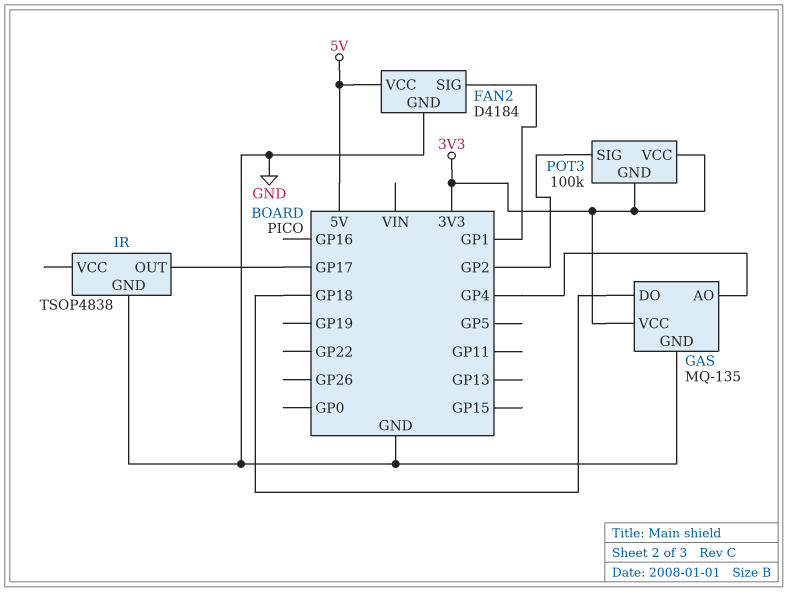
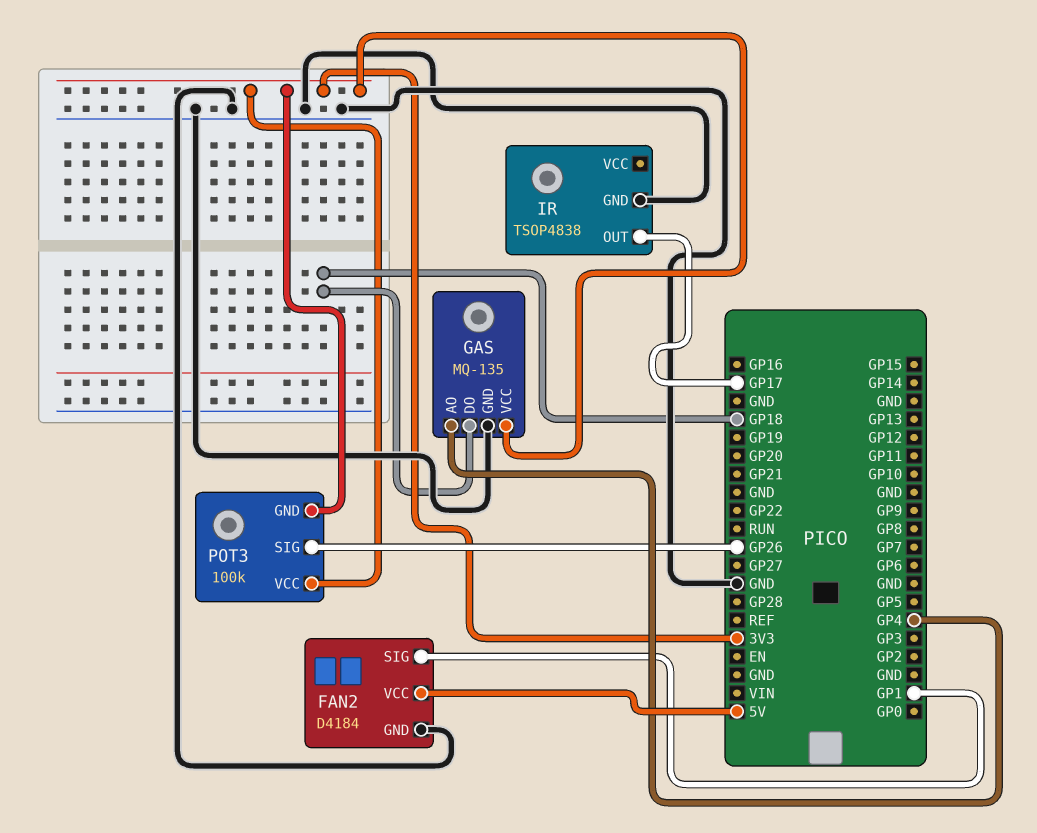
POT3 pin SIG: GP2 -> GP26

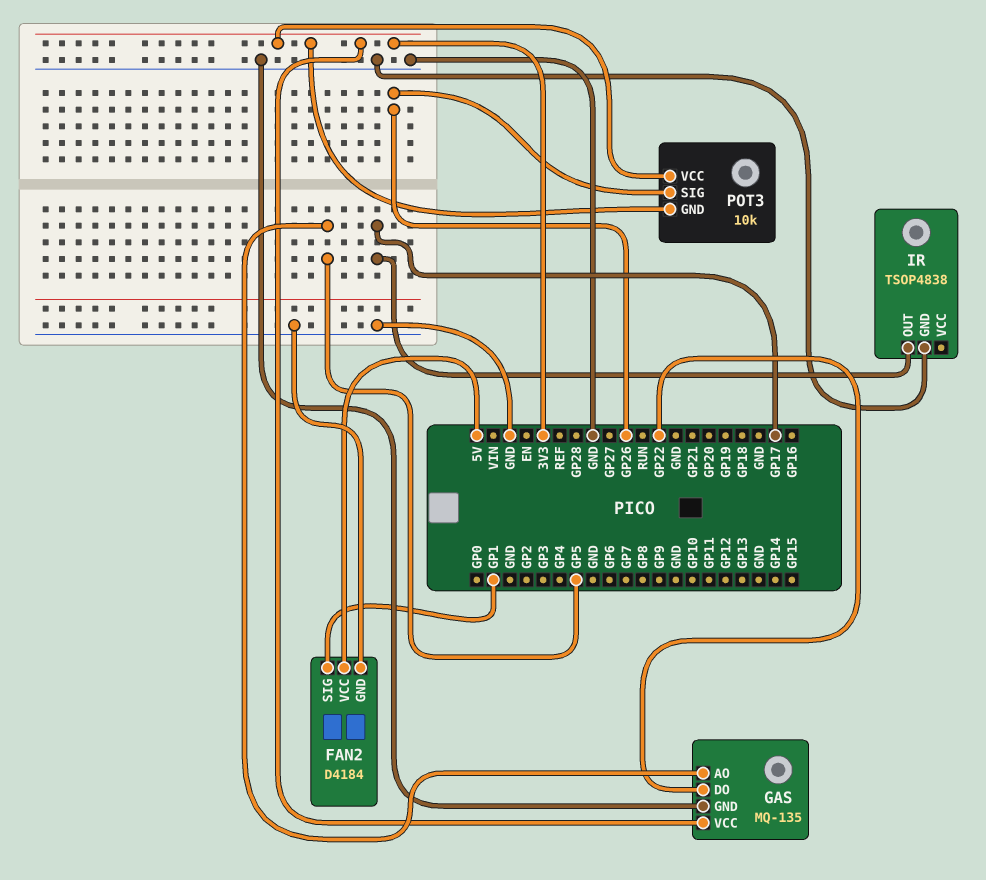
GAS pin AO: GP4 -> GP5
GAS pin DO: GP18 -> GP22
POT3: 100k -> 10k

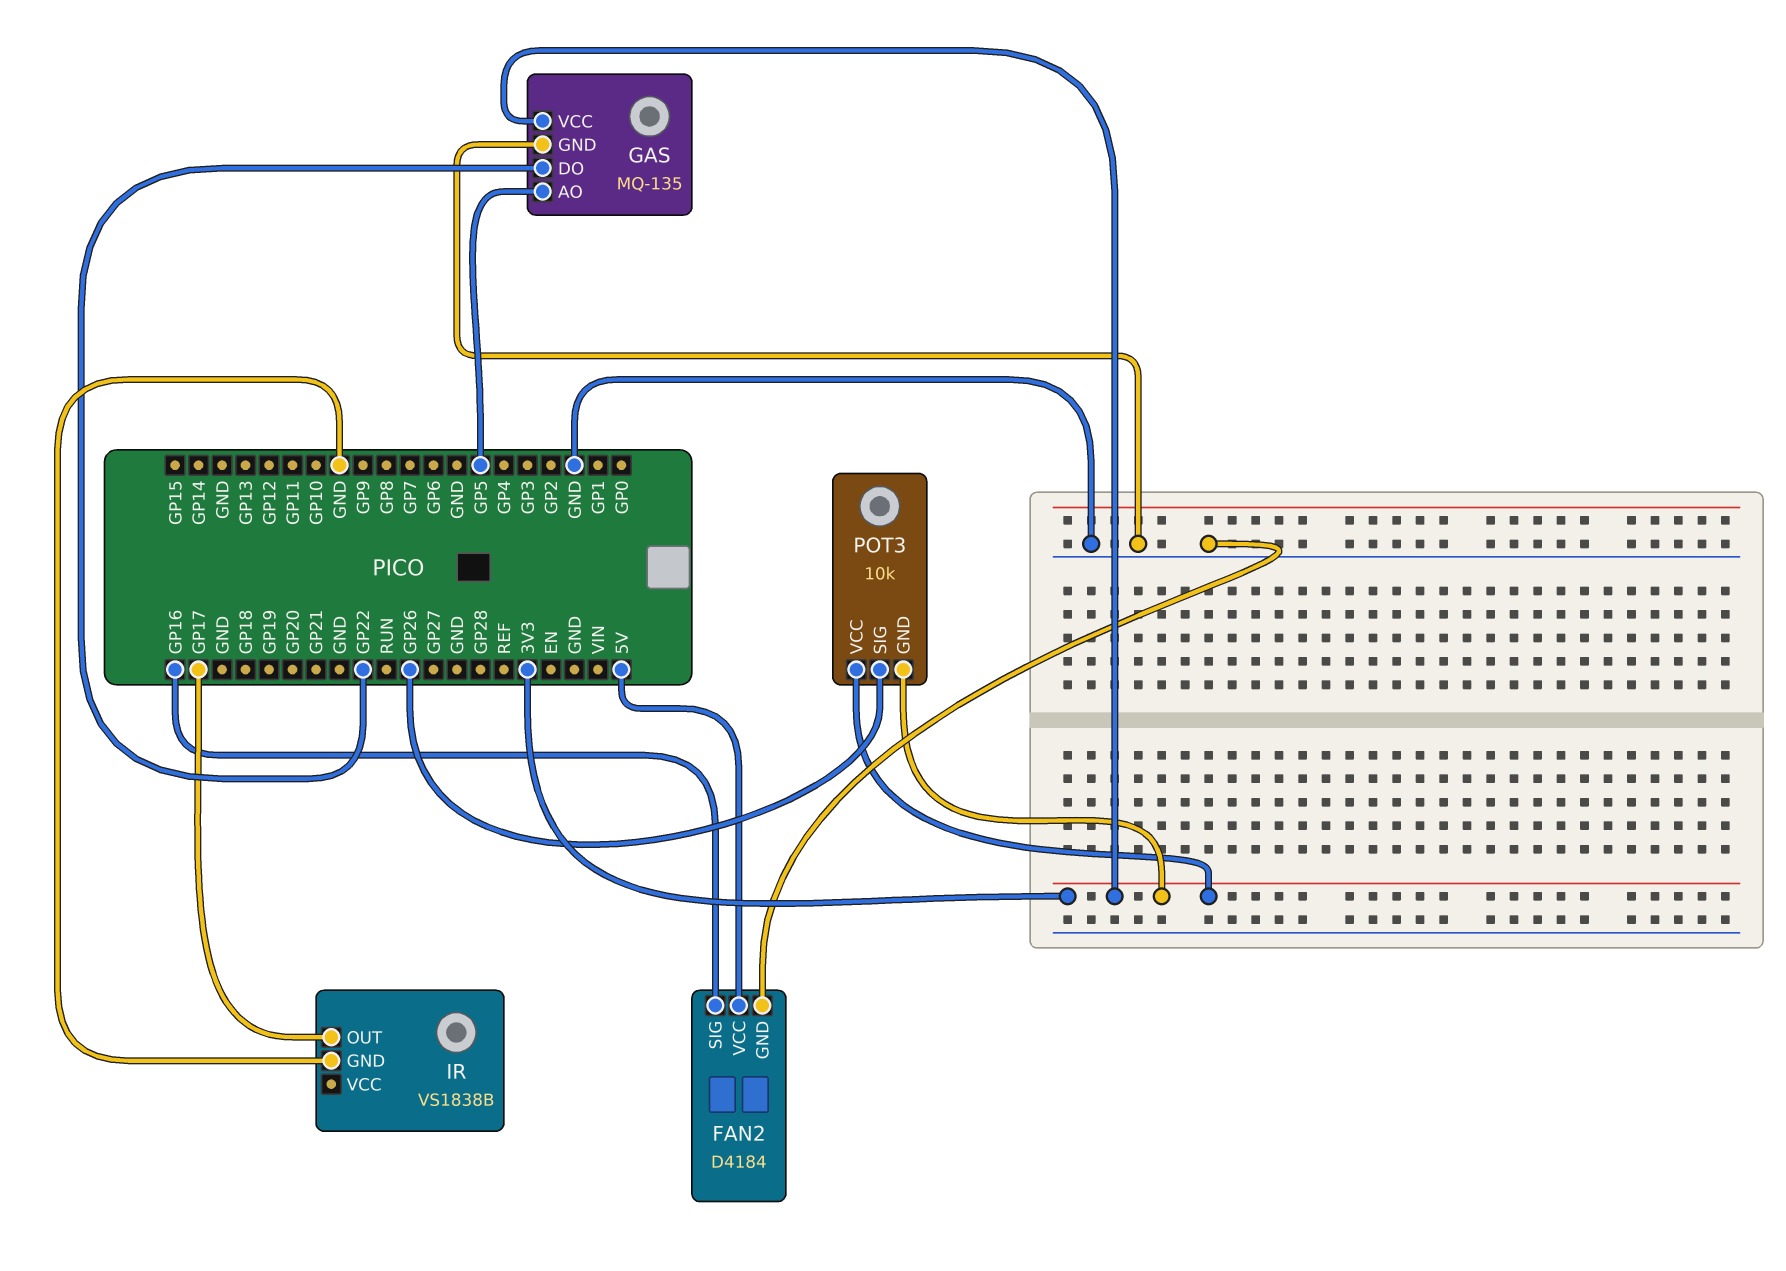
FAN2 pin SIG: GP1 -> GP16
IR: TSOP4838 -> VS1838B

